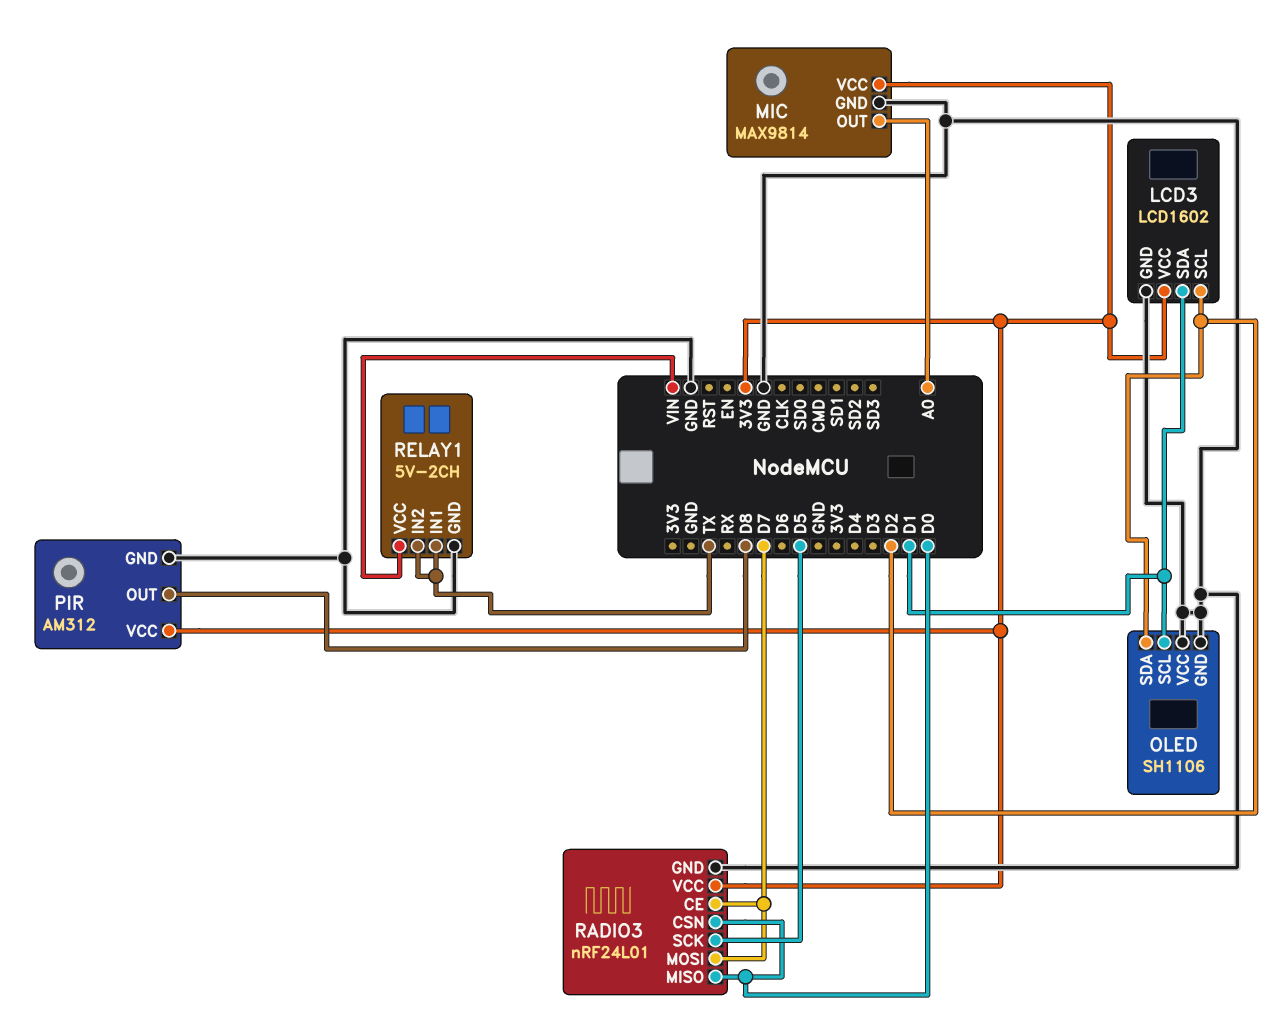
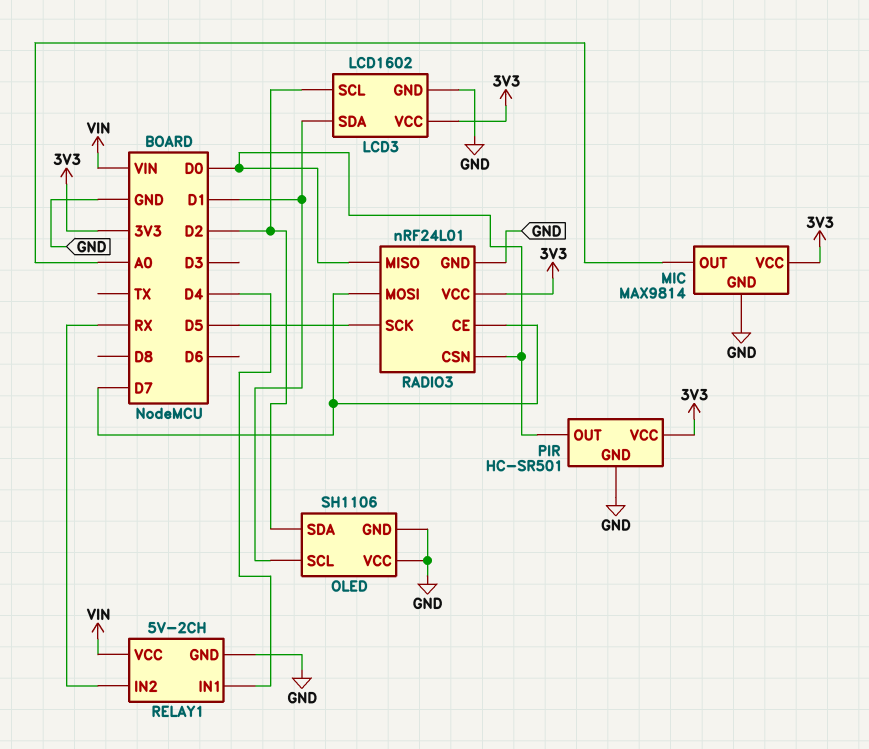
PIR: AM312 -> HC-SR501
PIR pin OUT: D8 -> D0
RELAY1 pin IN1: TX -> D4
RELAY1 pin IN2: TX -> RX

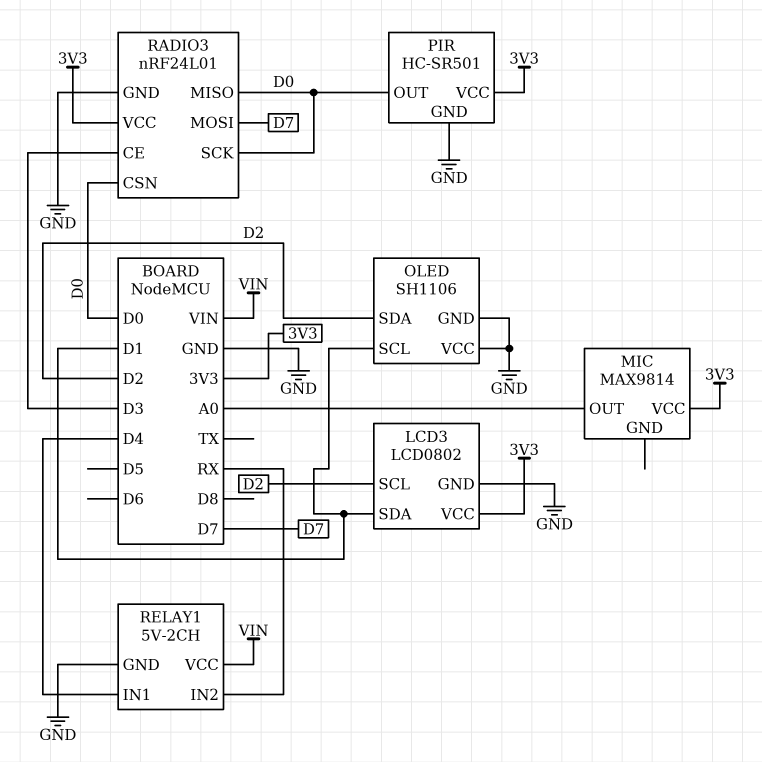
LCD3: LCD1602 -> LCD0802
MIC pin GND: GND -> none
RADIO3 pin CE: D7 -> D3
RADIO3 pin SCK: D5 -> D0

